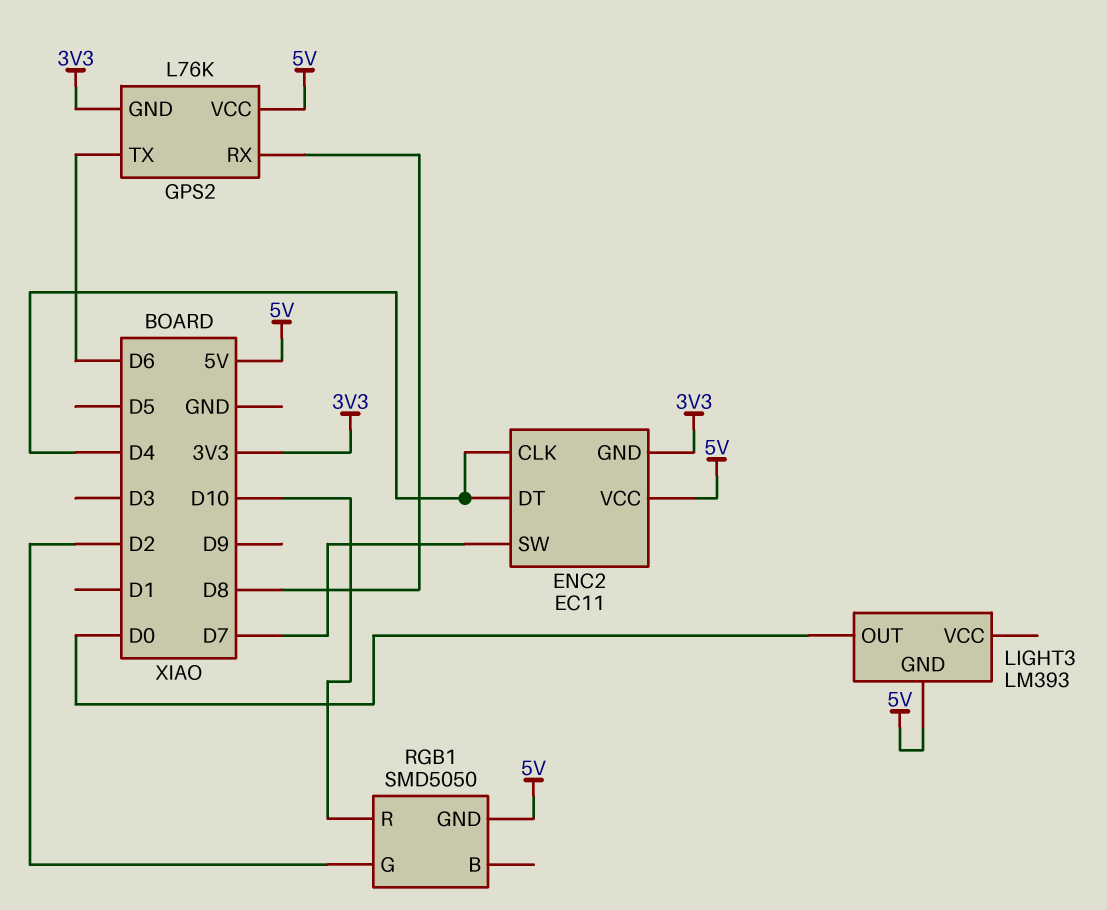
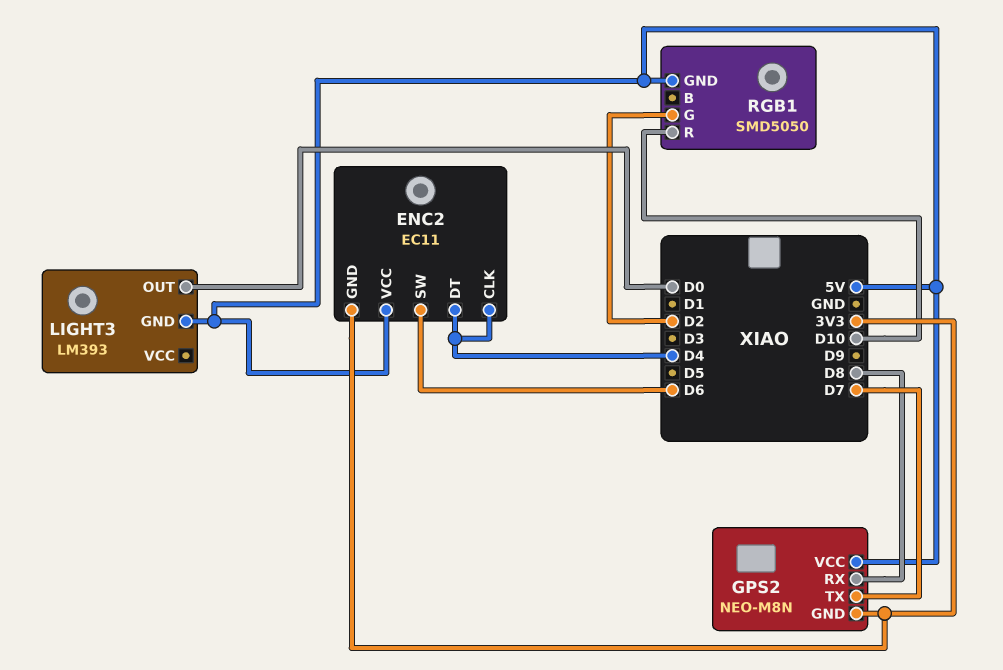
ENC2 pin SW: D7 -> D6
GPS2: L76K -> NEO-M8N
GPS2 pin TX: D6 -> D7

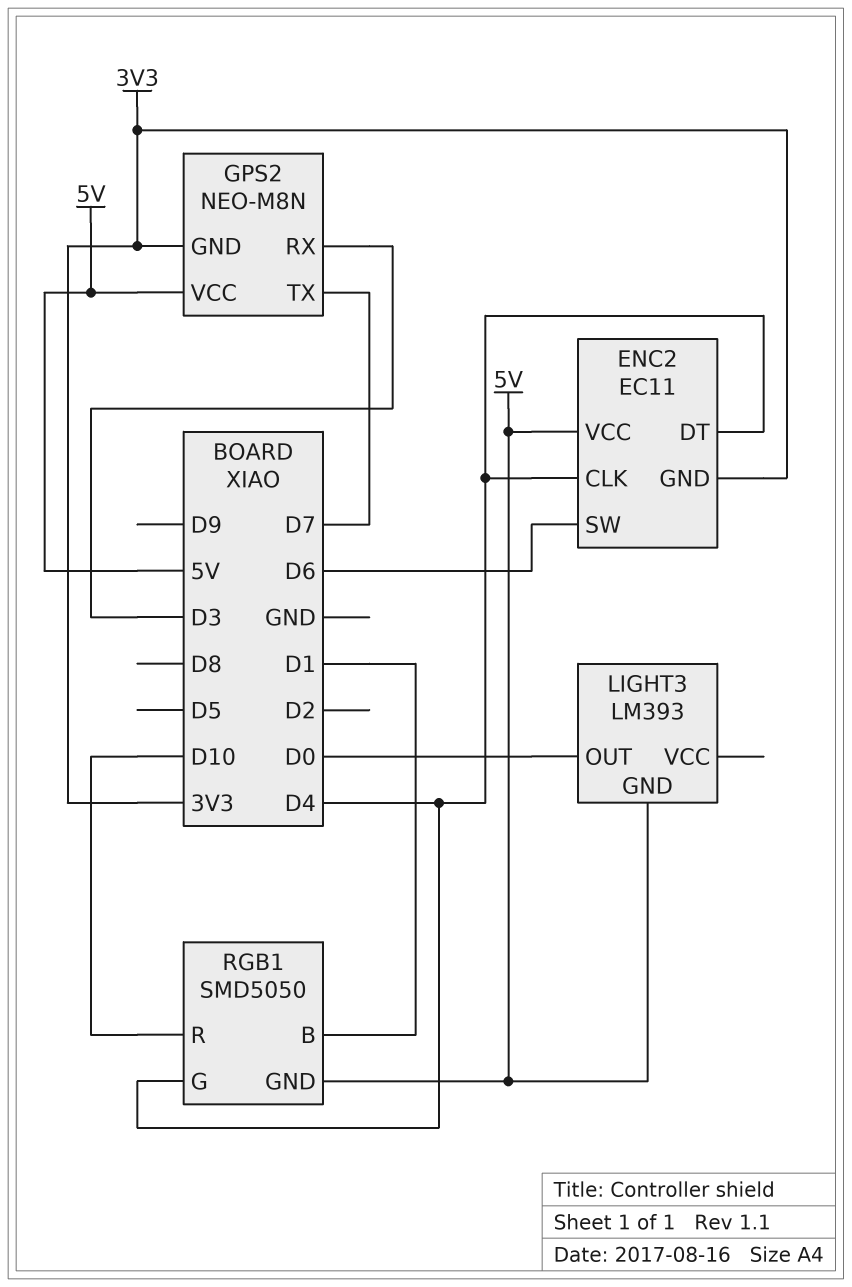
GPS2 pin RX: D8 -> D3
RGB1 pin B: none -> D1
RGB1 pin G: D2 -> D4

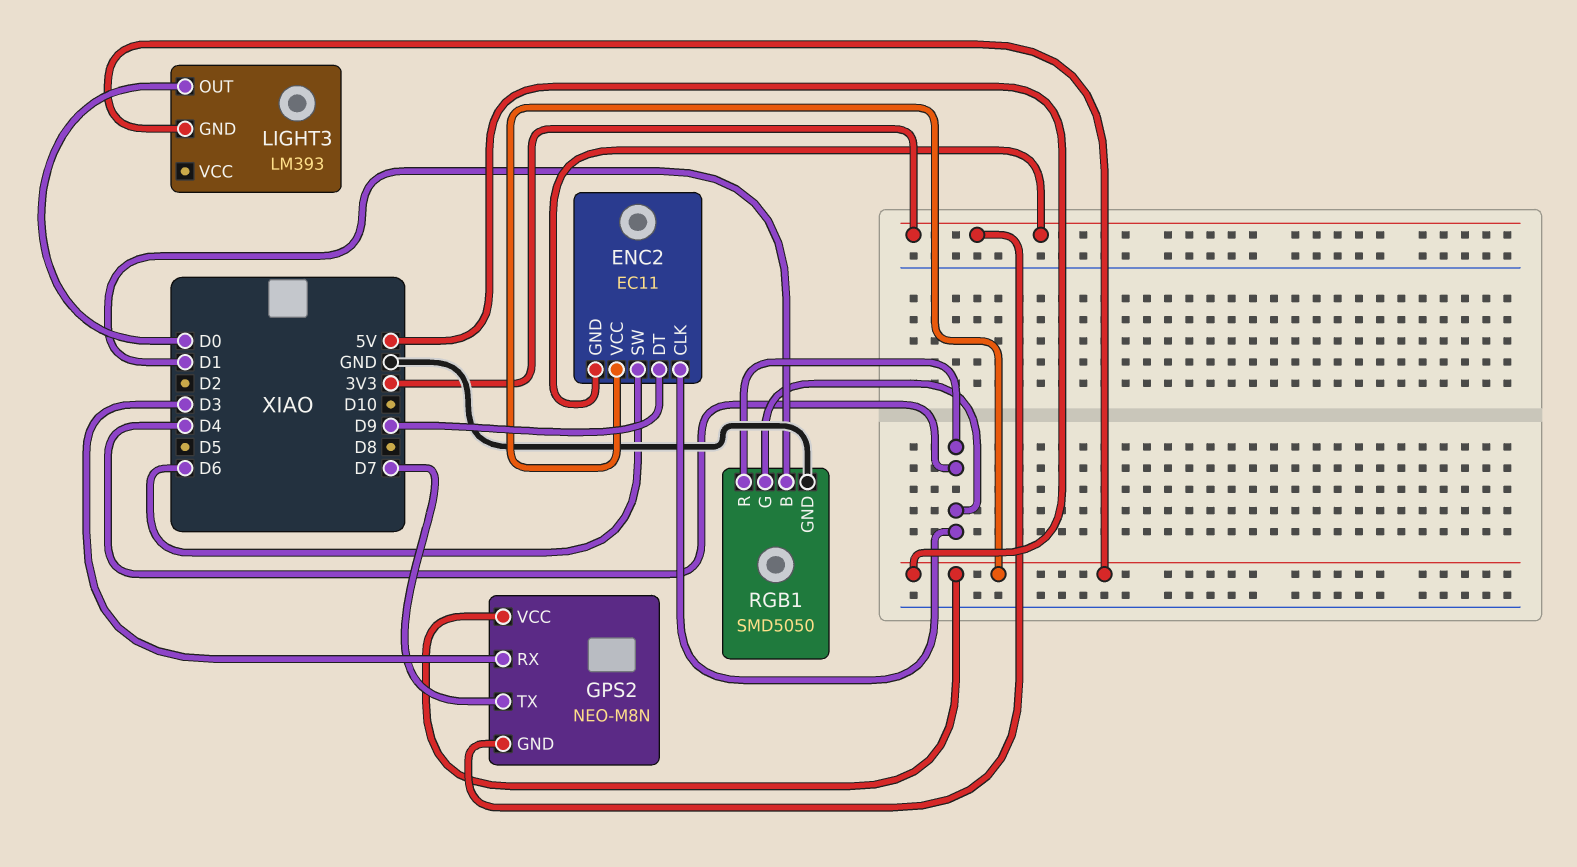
ENC2 pin DT: D4 -> D9
RGB1 pin GND: 5V -> GND
RGB1 pin R: D10 -> D4

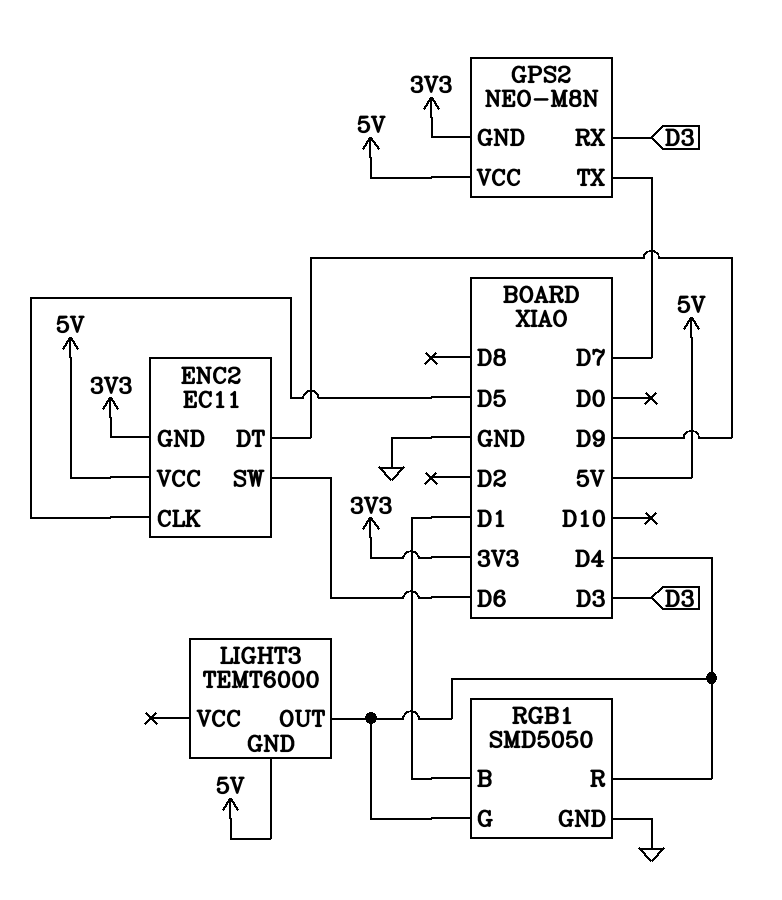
ENC2 pin CLK: D4 -> D5
LIGHT3: LM393 -> TEMT6000
LIGHT3 pin OUT: D0 -> D4

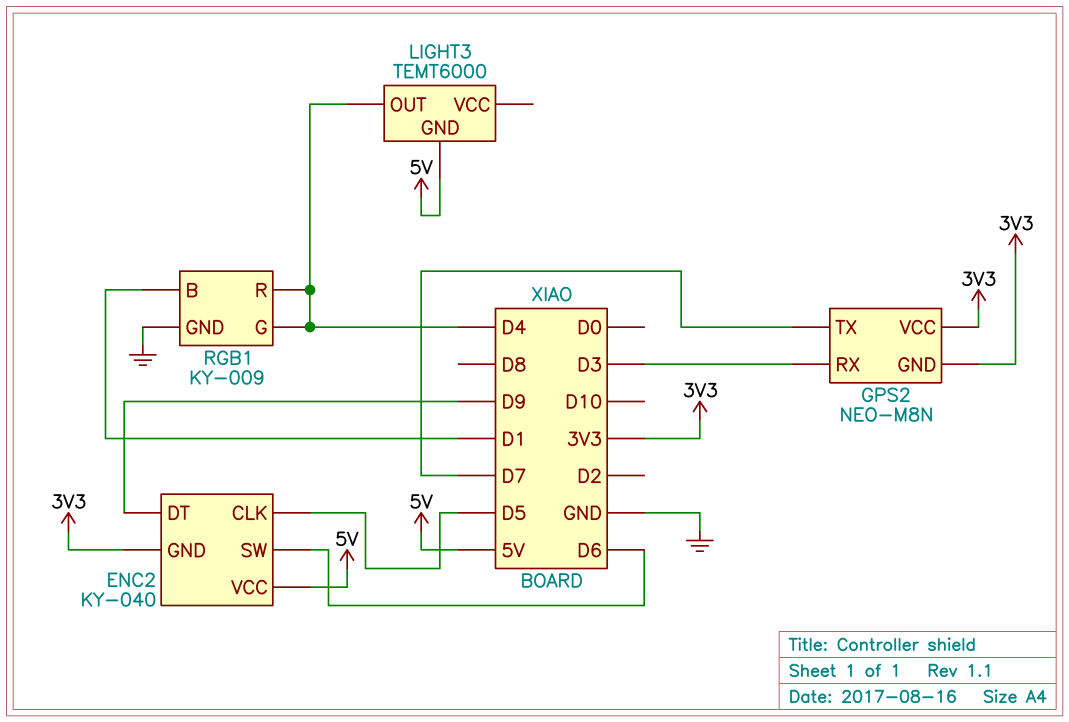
ENC2: EC11 -> KY-040
GPS2 pin VCC: 5V -> 3V3
RGB1: SMD5050 -> KY-009

